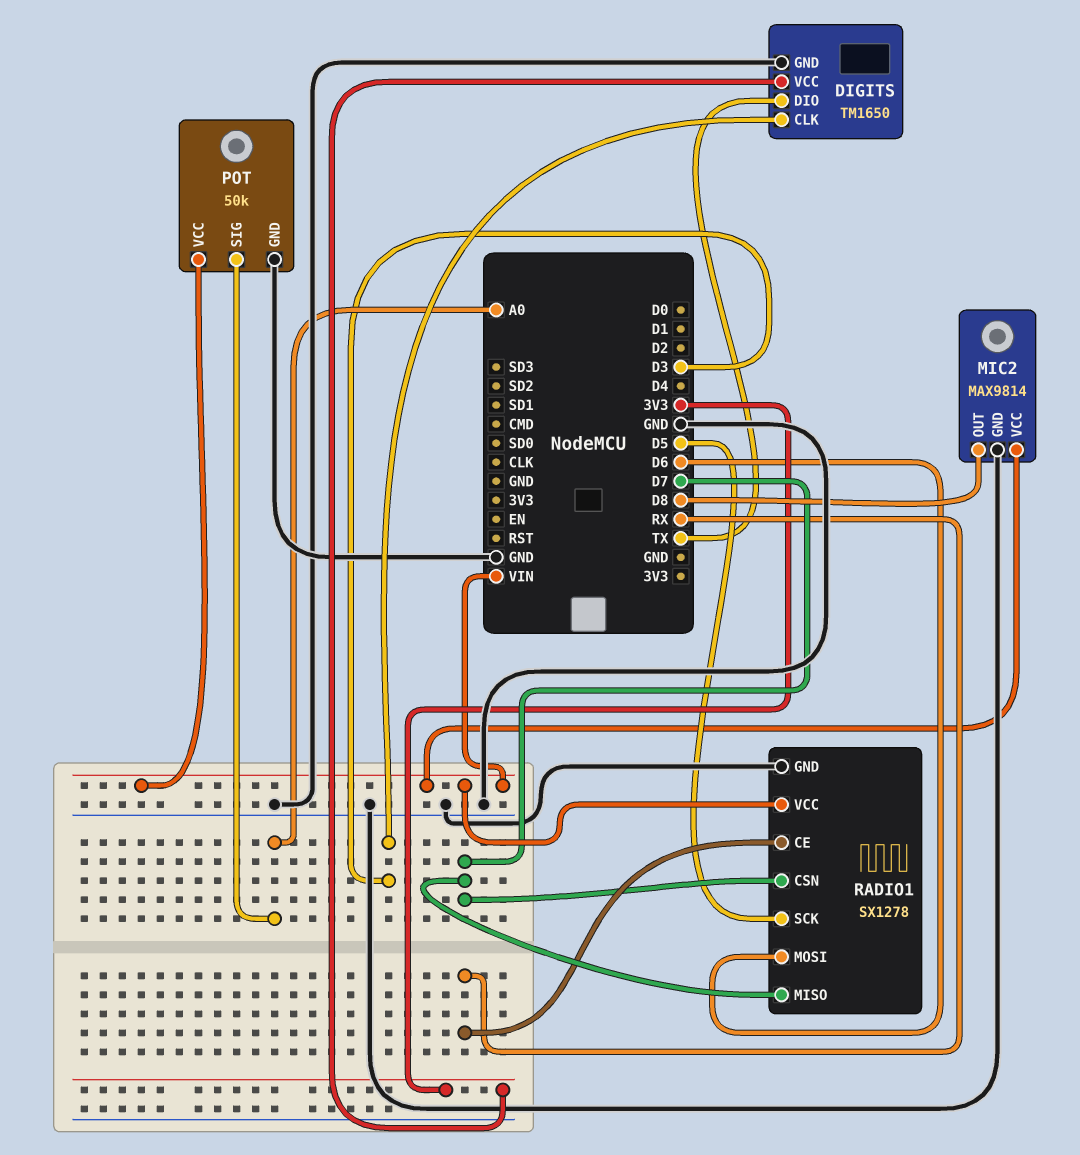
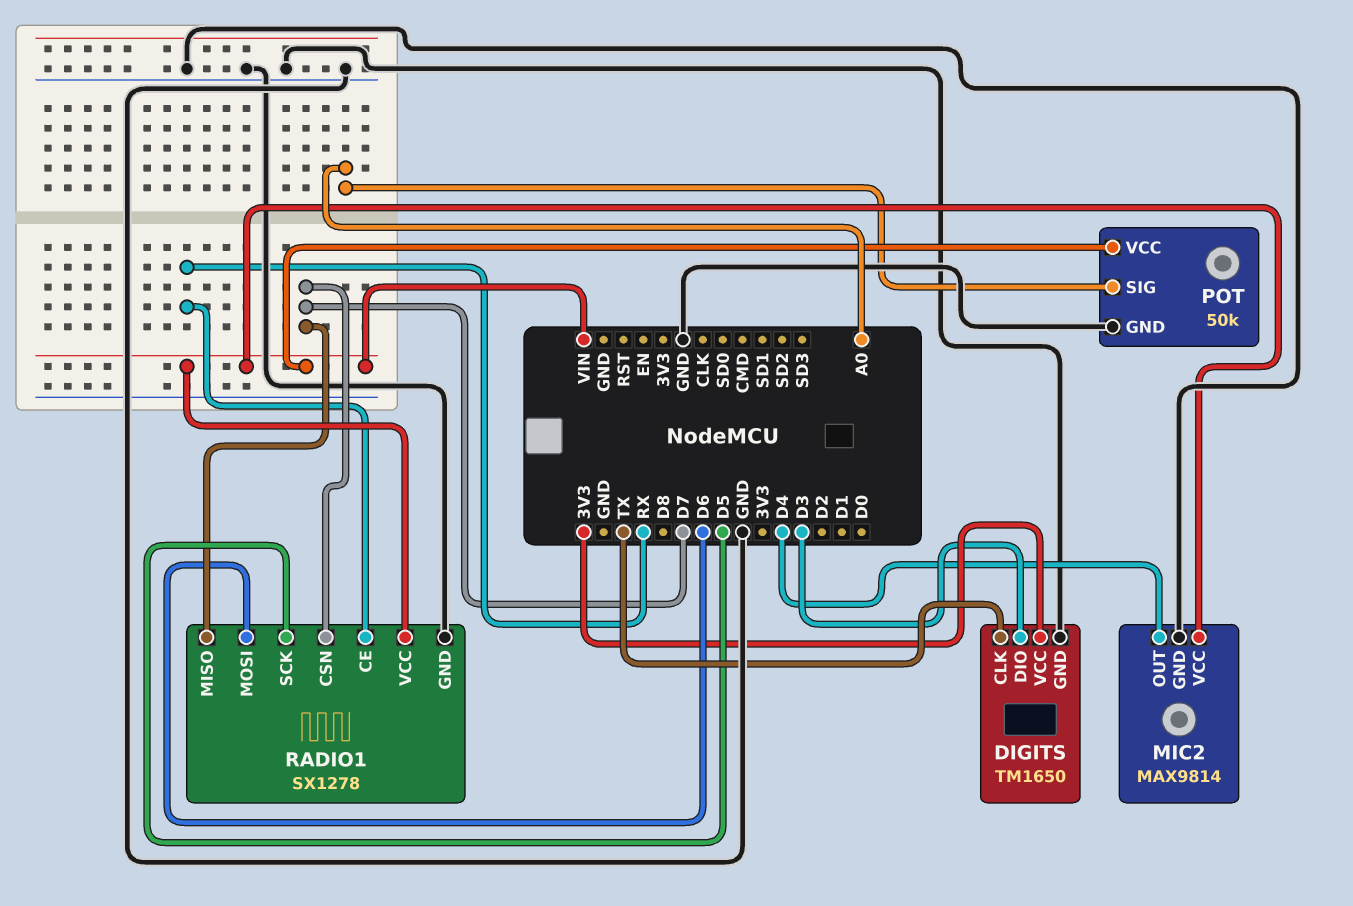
DIGITS pin CLK: D3 -> TX
DIGITS pin DIO: TX -> D3
MIC2 pin OUT: D8 -> D4

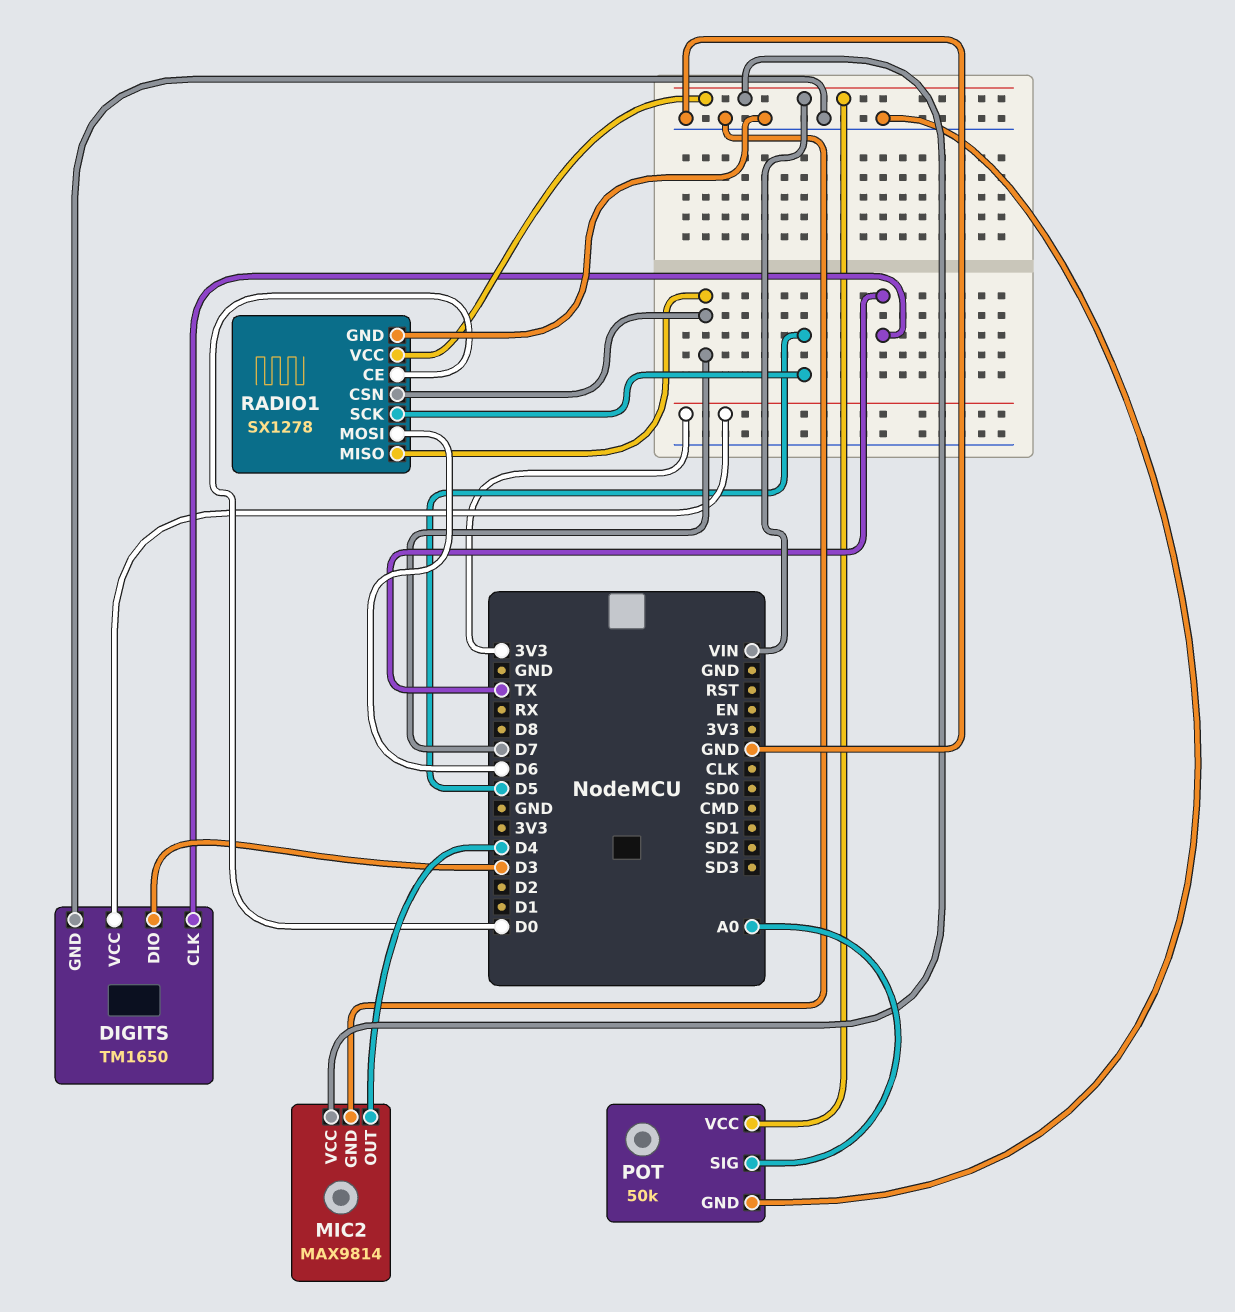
RADIO1 pin CE: RX -> D0

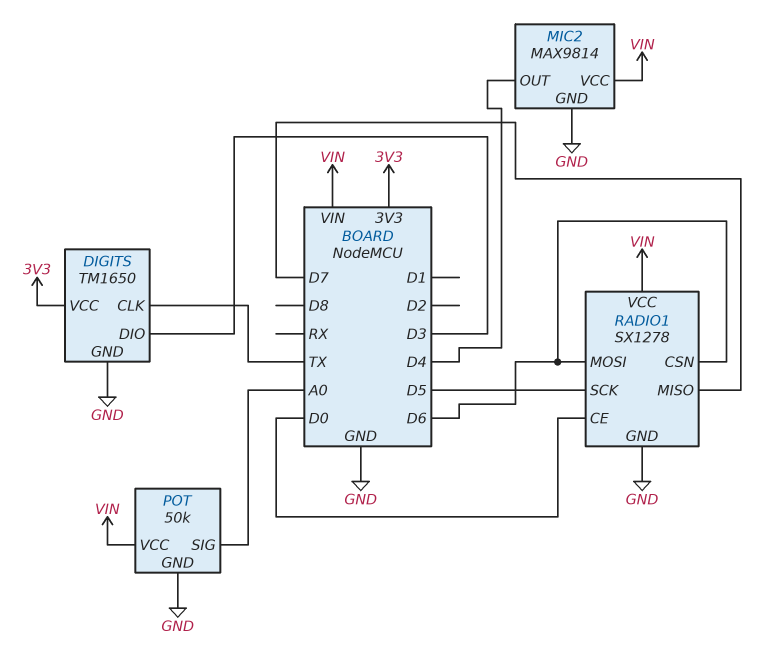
RADIO1 pin CSN: D7 -> D6

